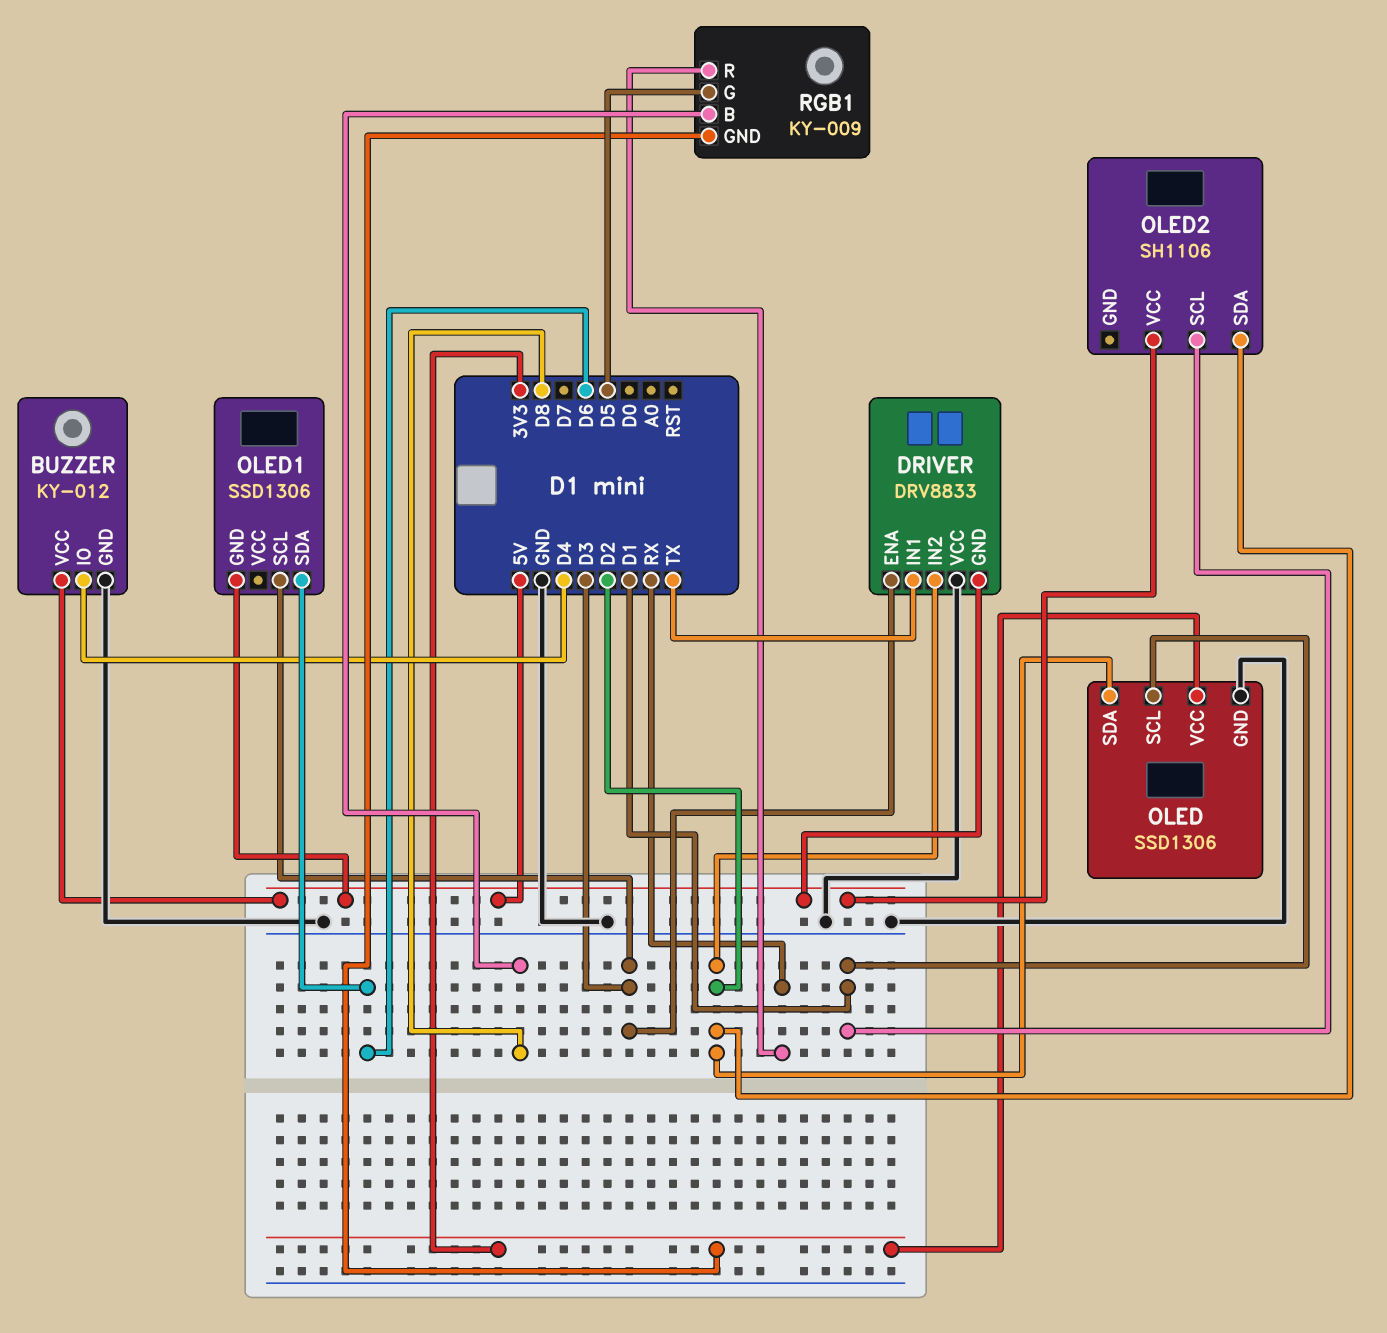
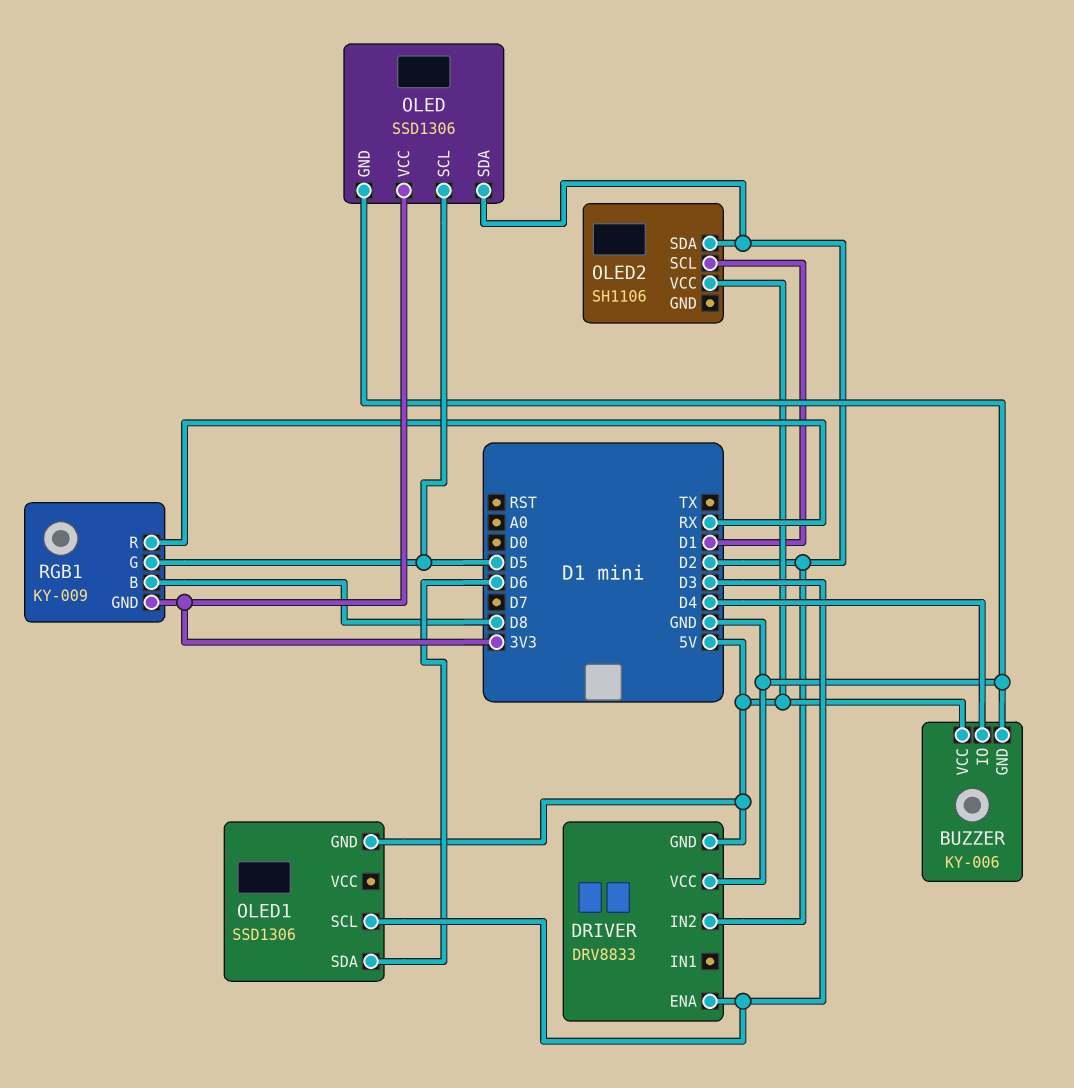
BUZZER: KY-012 -> KY-006
DRIVER pin IN1: TX -> none
OLED pin SCL: D1 -> D5

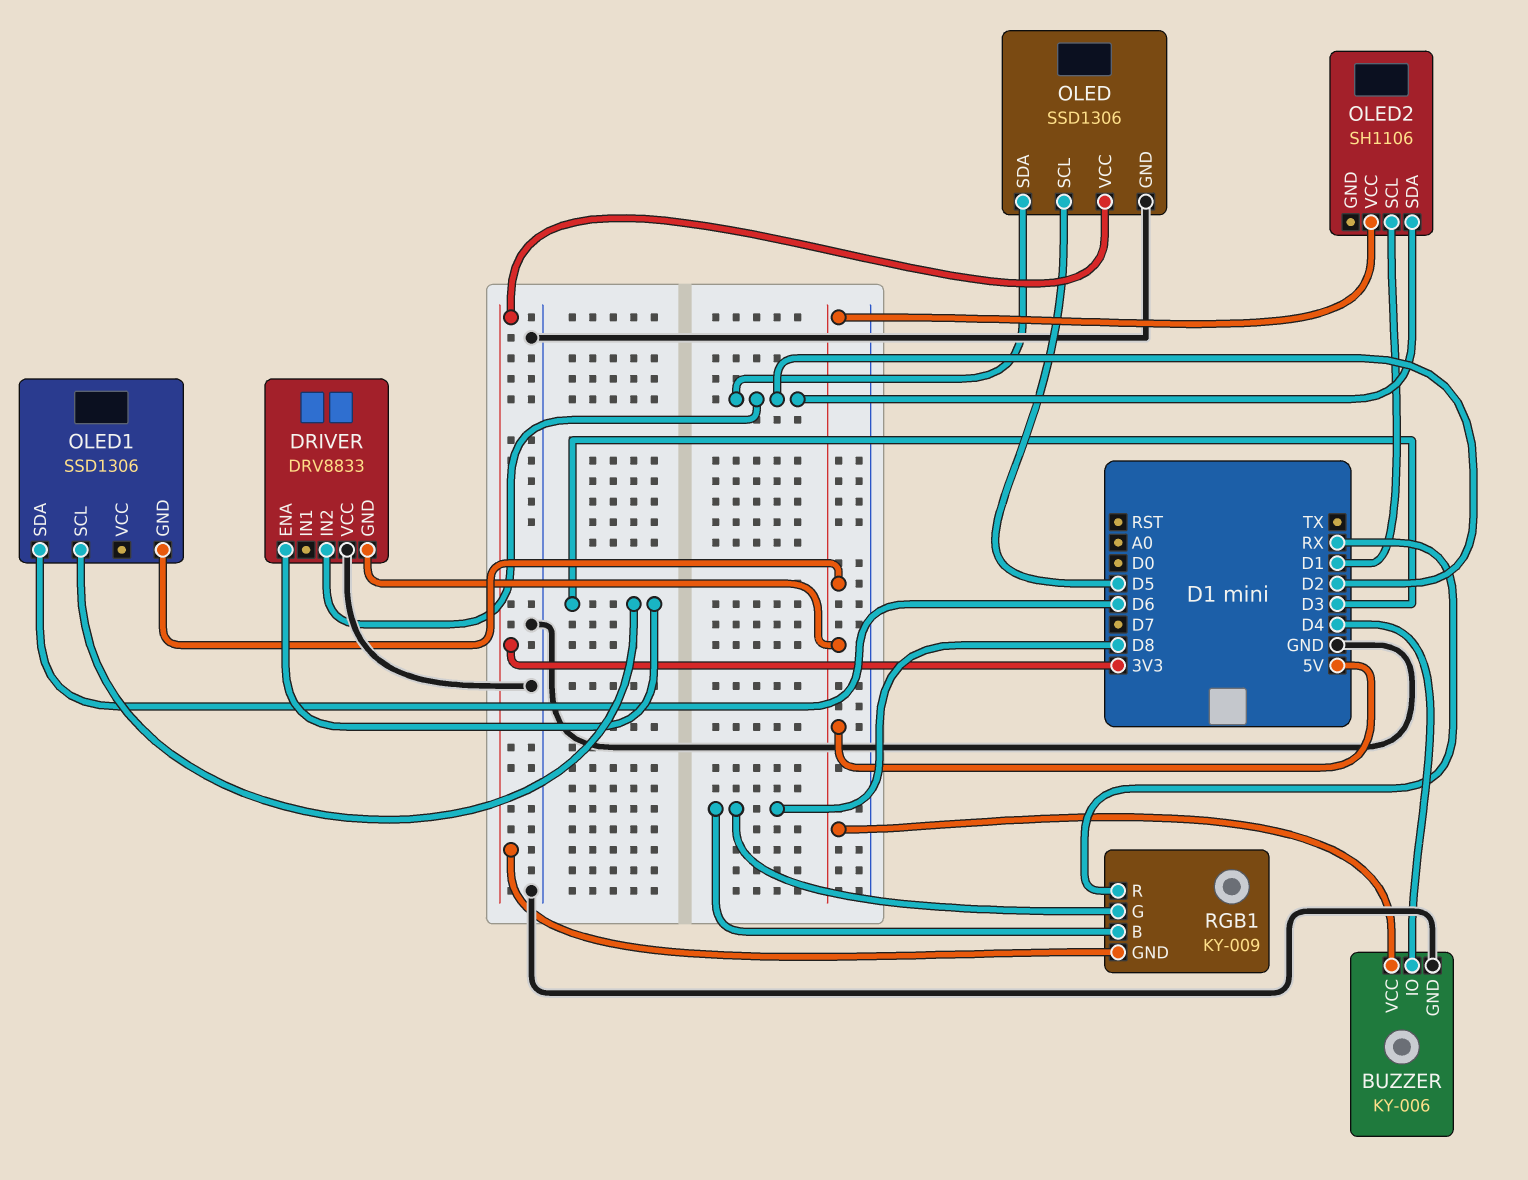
RGB1 pin G: D5 -> D8

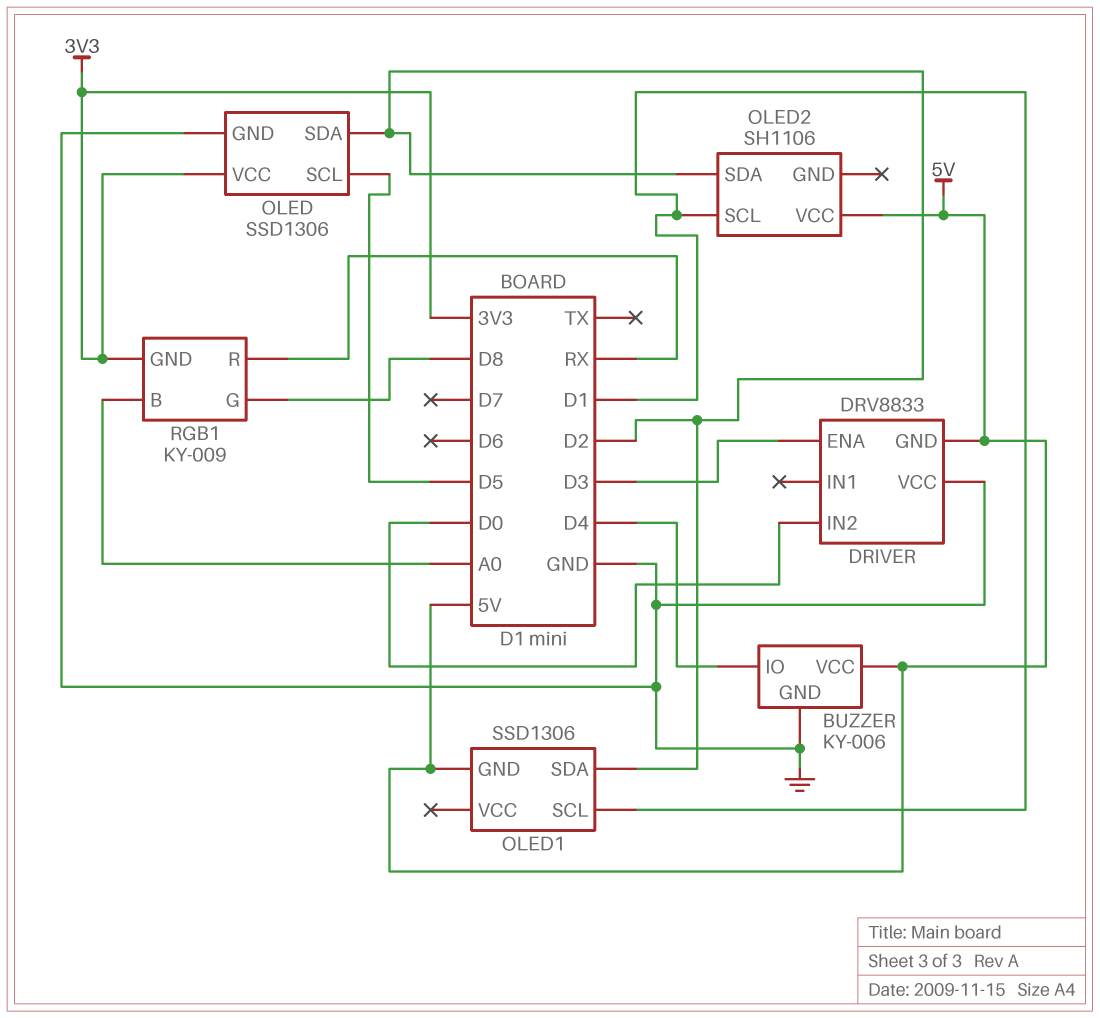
DRIVER pin IN2: D2 -> D0
OLED1 pin SCL: D3 -> D1
OLED1 pin SDA: D6 -> D2
RGB1 pin B: D8 -> A0

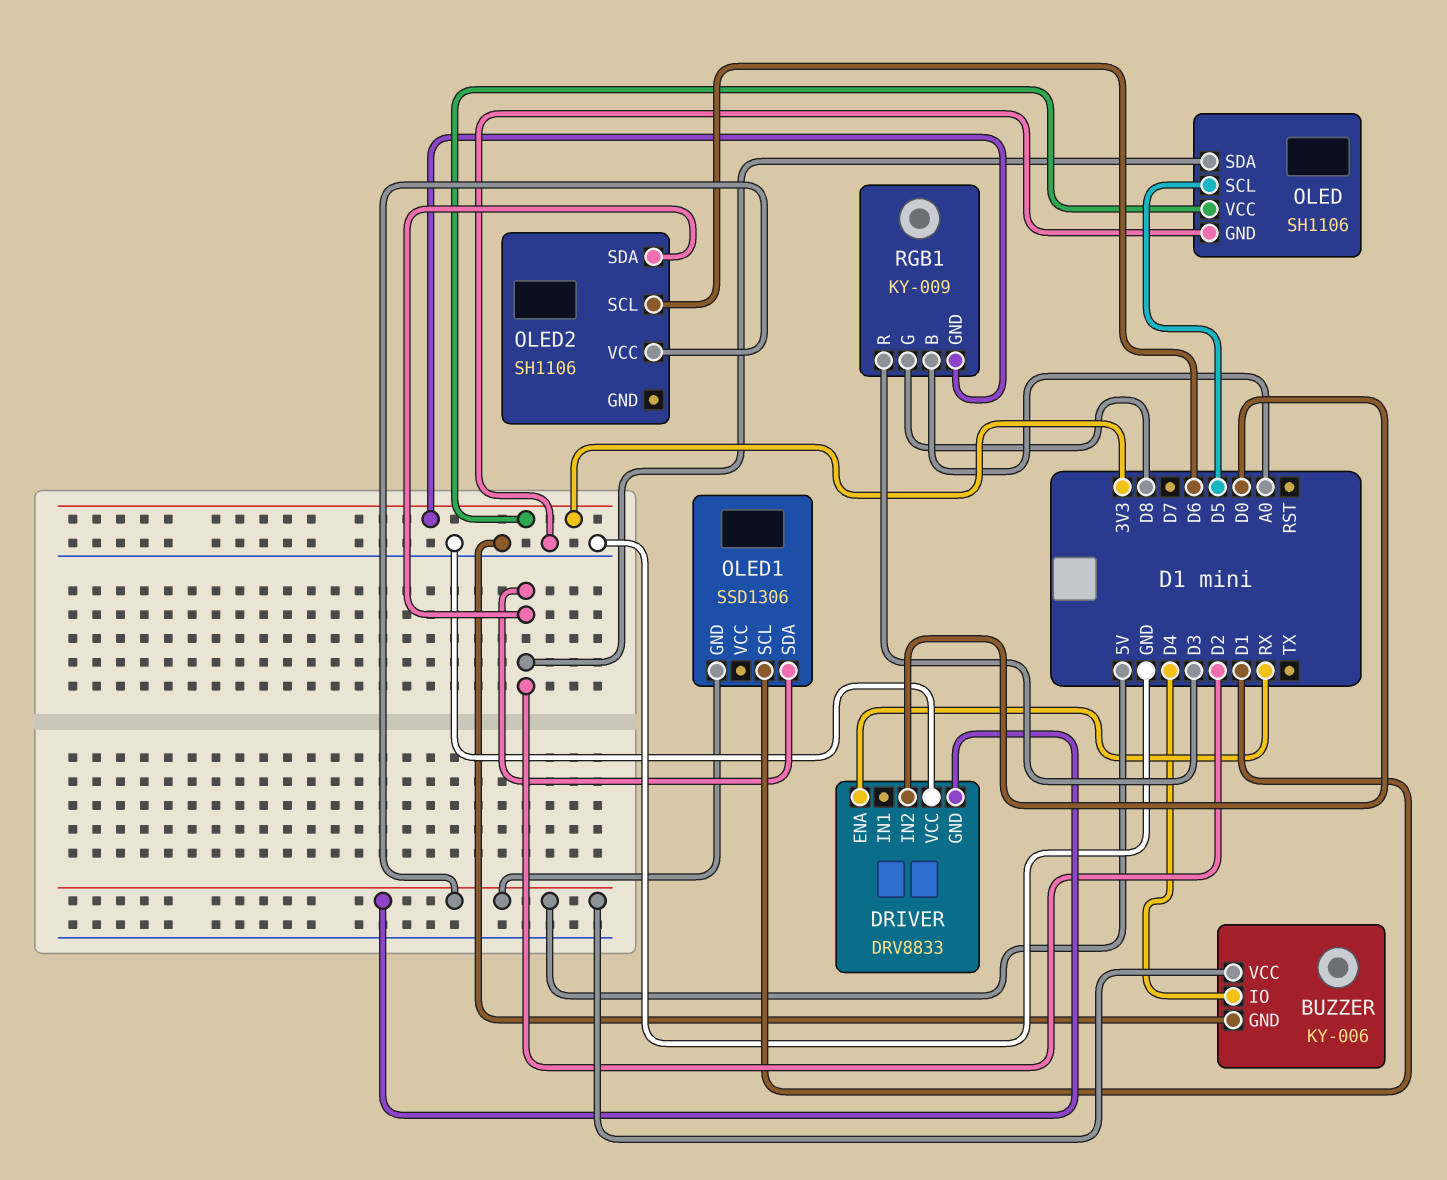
DRIVER pin ENA: D3 -> RX
OLED: SSD1306 -> SH1106
OLED2 pin SCL: D1 -> D6
RGB1 pin R: RX -> D3

